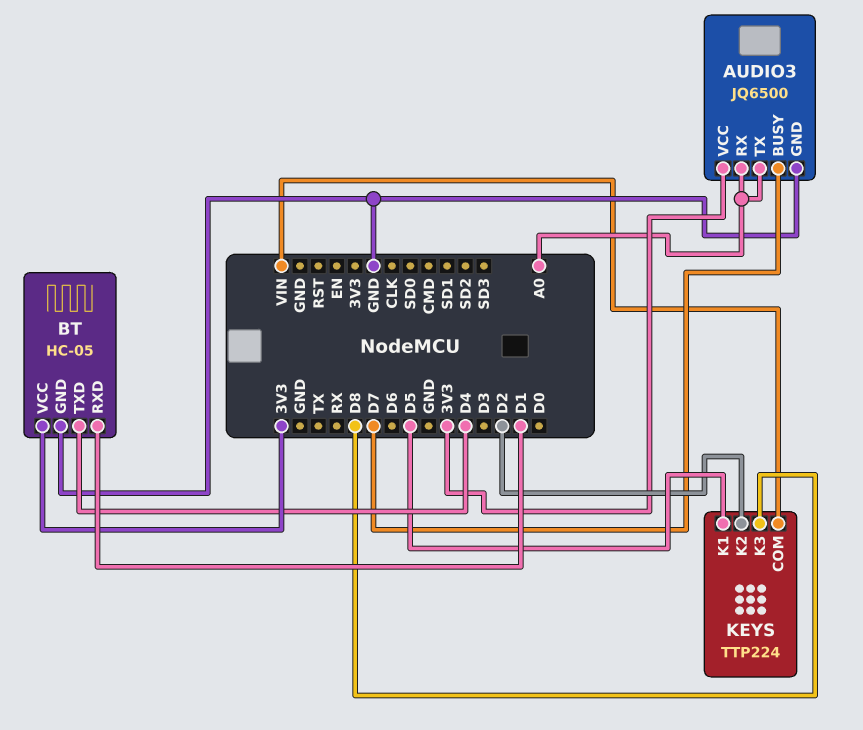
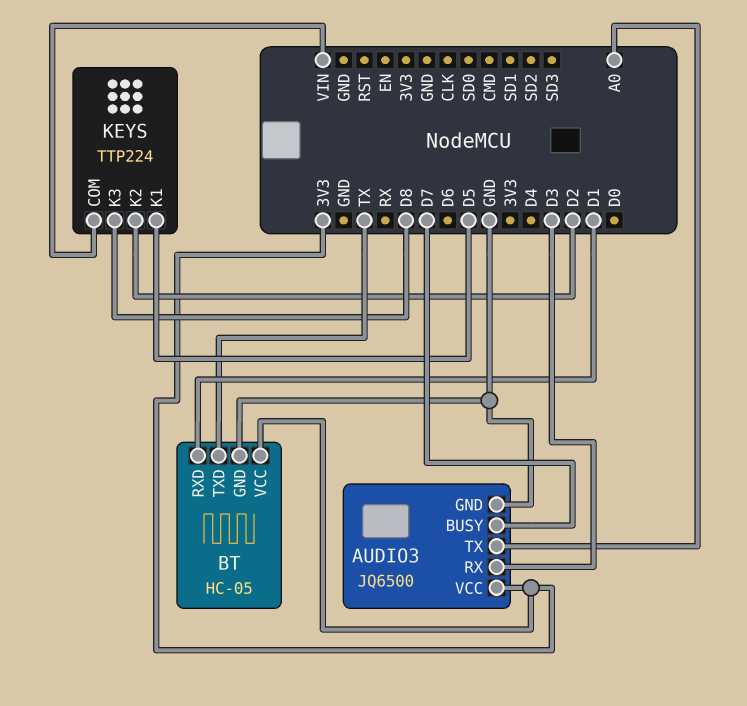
AUDIO3 pin RX: A0 -> D3
BT pin TXD: D4 -> TX

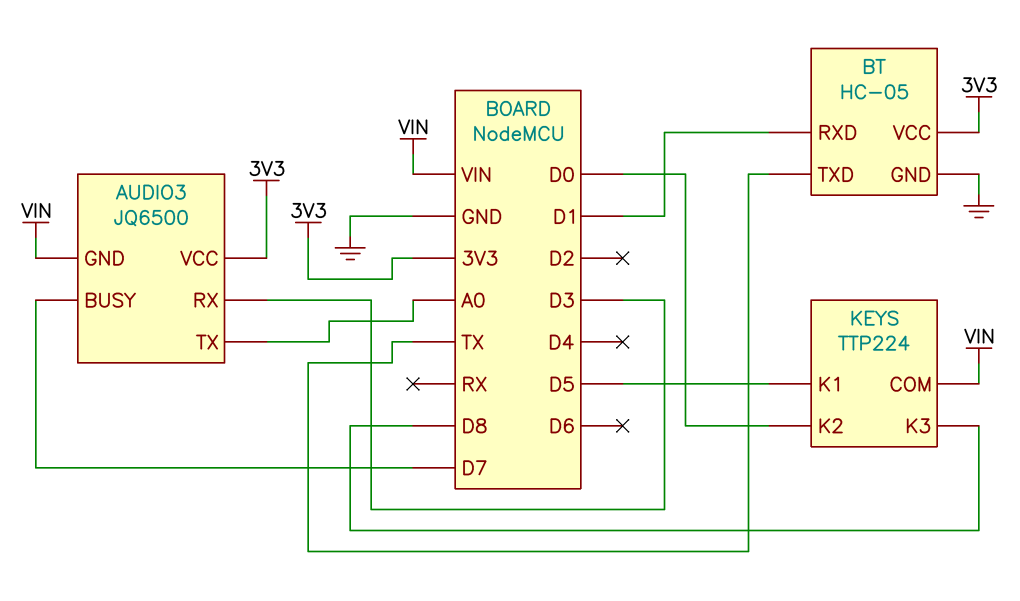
AUDIO3 pin GND: GND -> VIN
KEYS pin K2: D2 -> D0

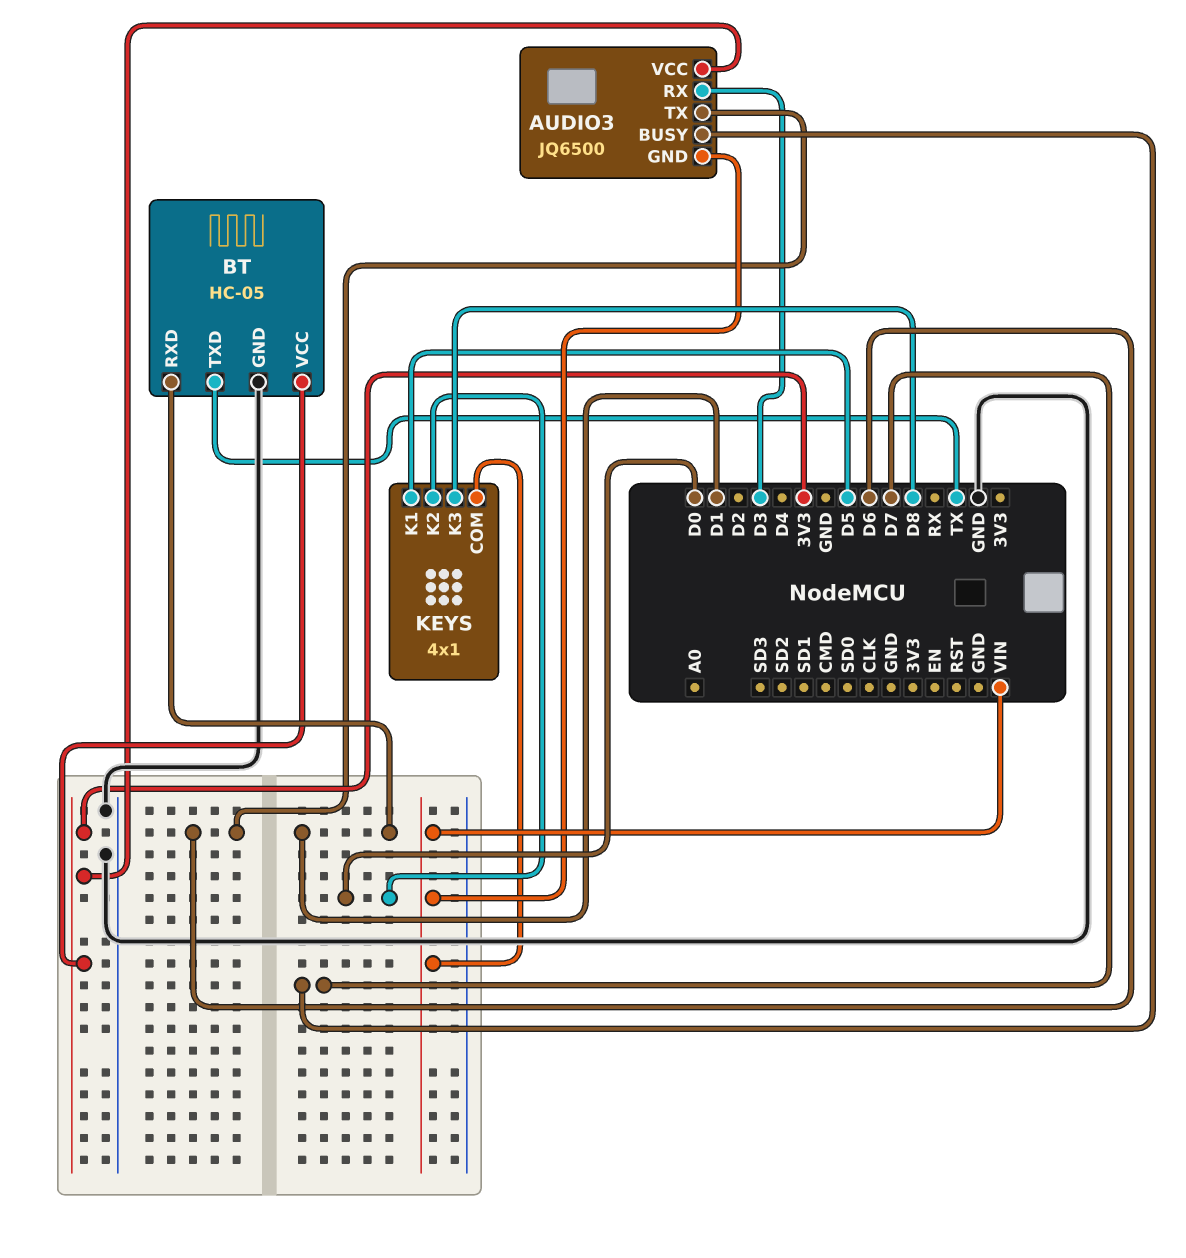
AUDIO3 pin TX: A0 -> D6
KEYS: TTP224 -> 4x1

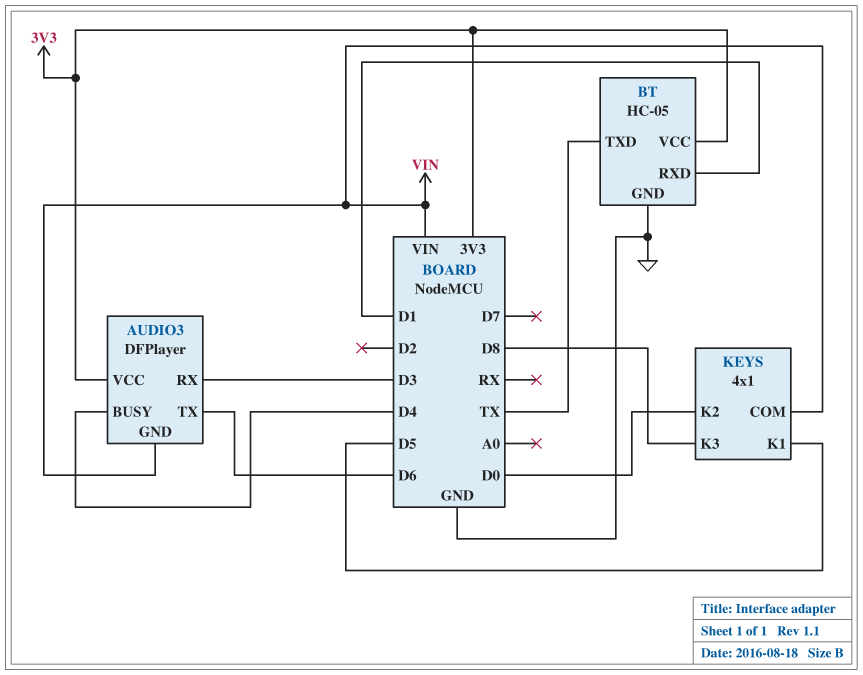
AUDIO3: JQ6500 -> DFPlayer
AUDIO3 pin BUSY: D7 -> D4

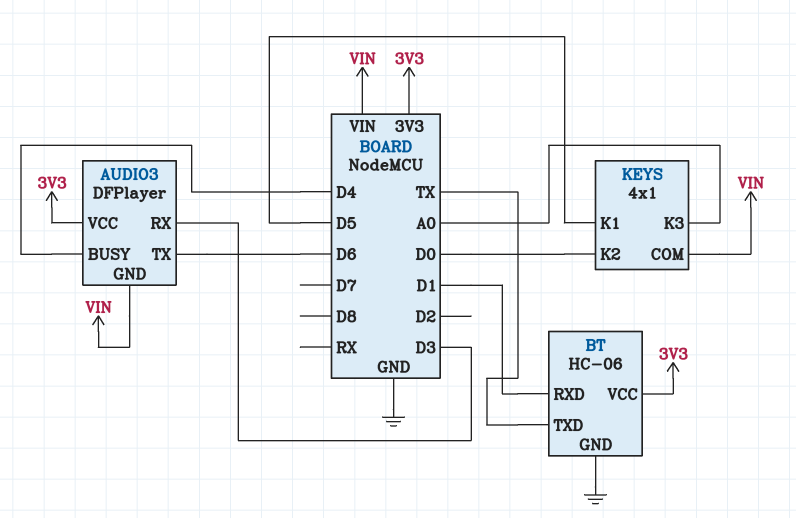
BT: HC-05 -> HC-06
KEYS pin K3: D8 -> A0

